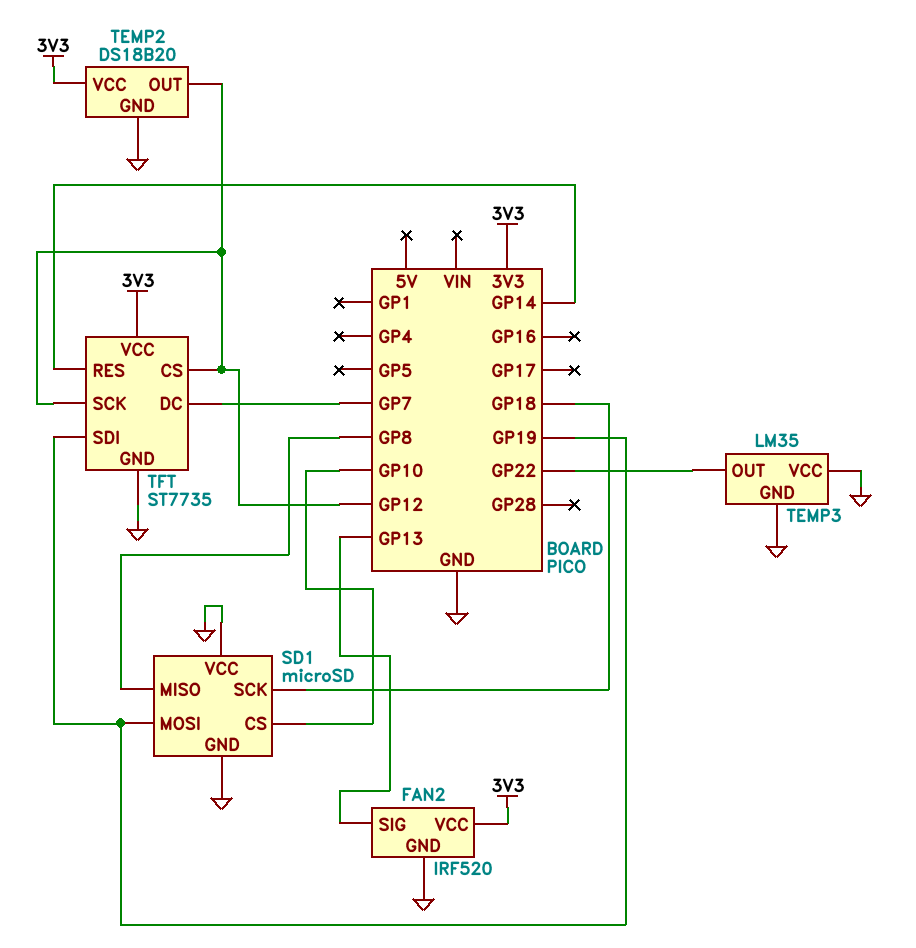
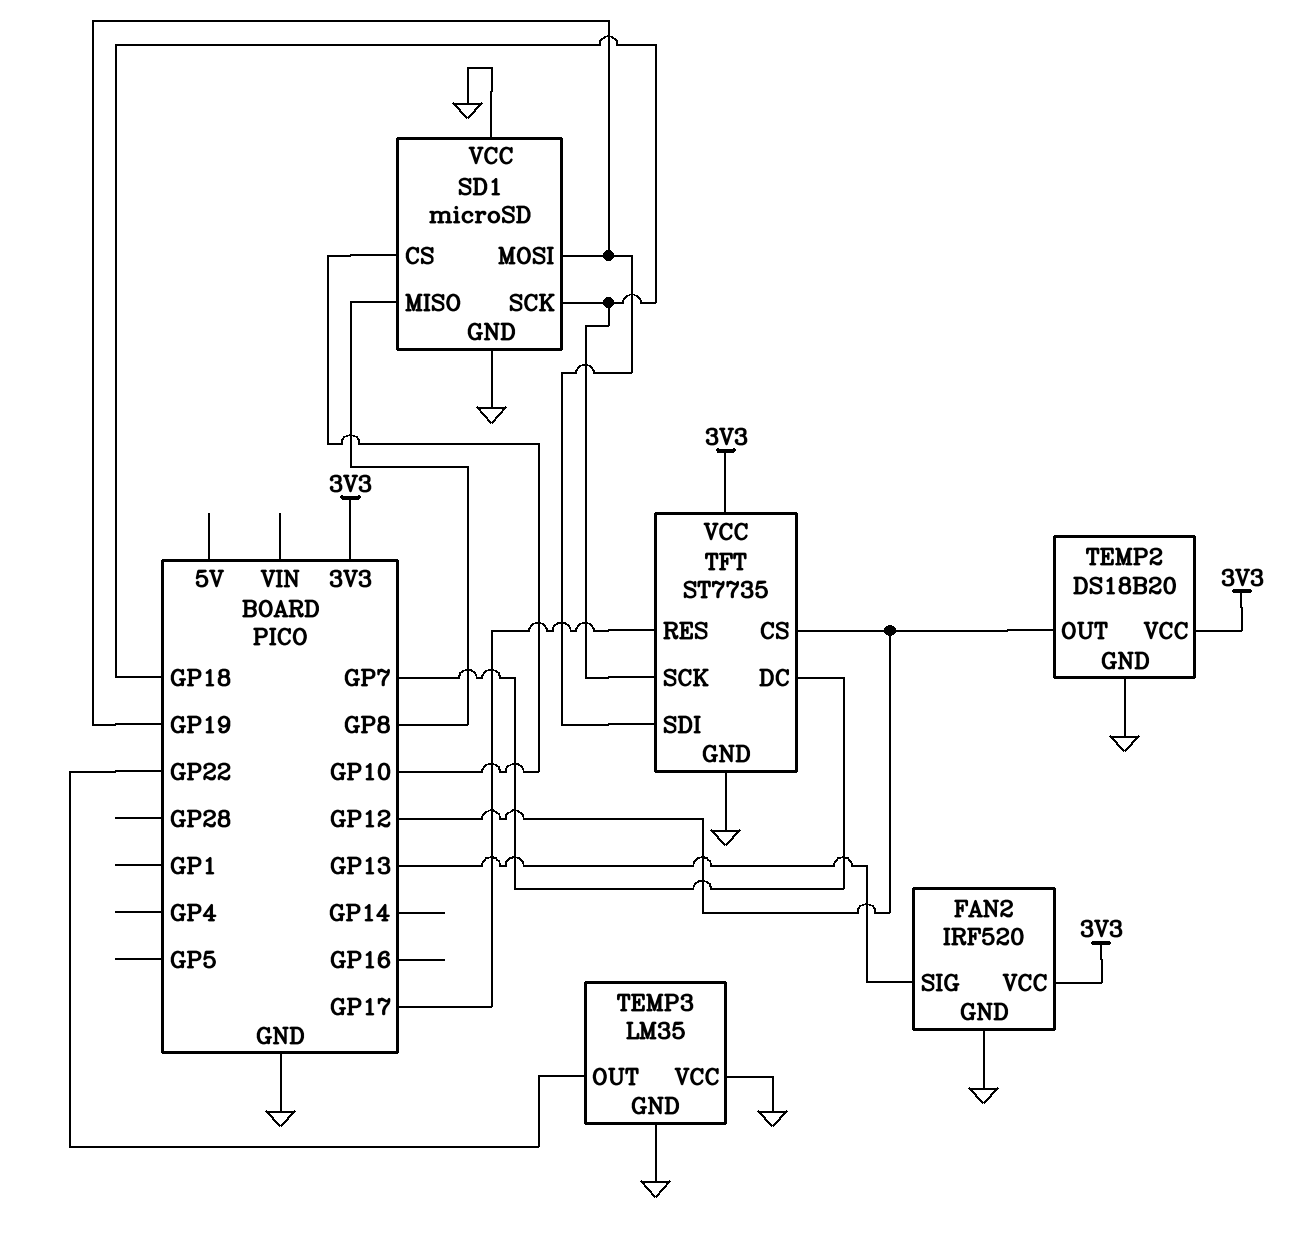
TFT pin RES: GP14 -> GP17
TFT pin SCK: GP12 -> GP18

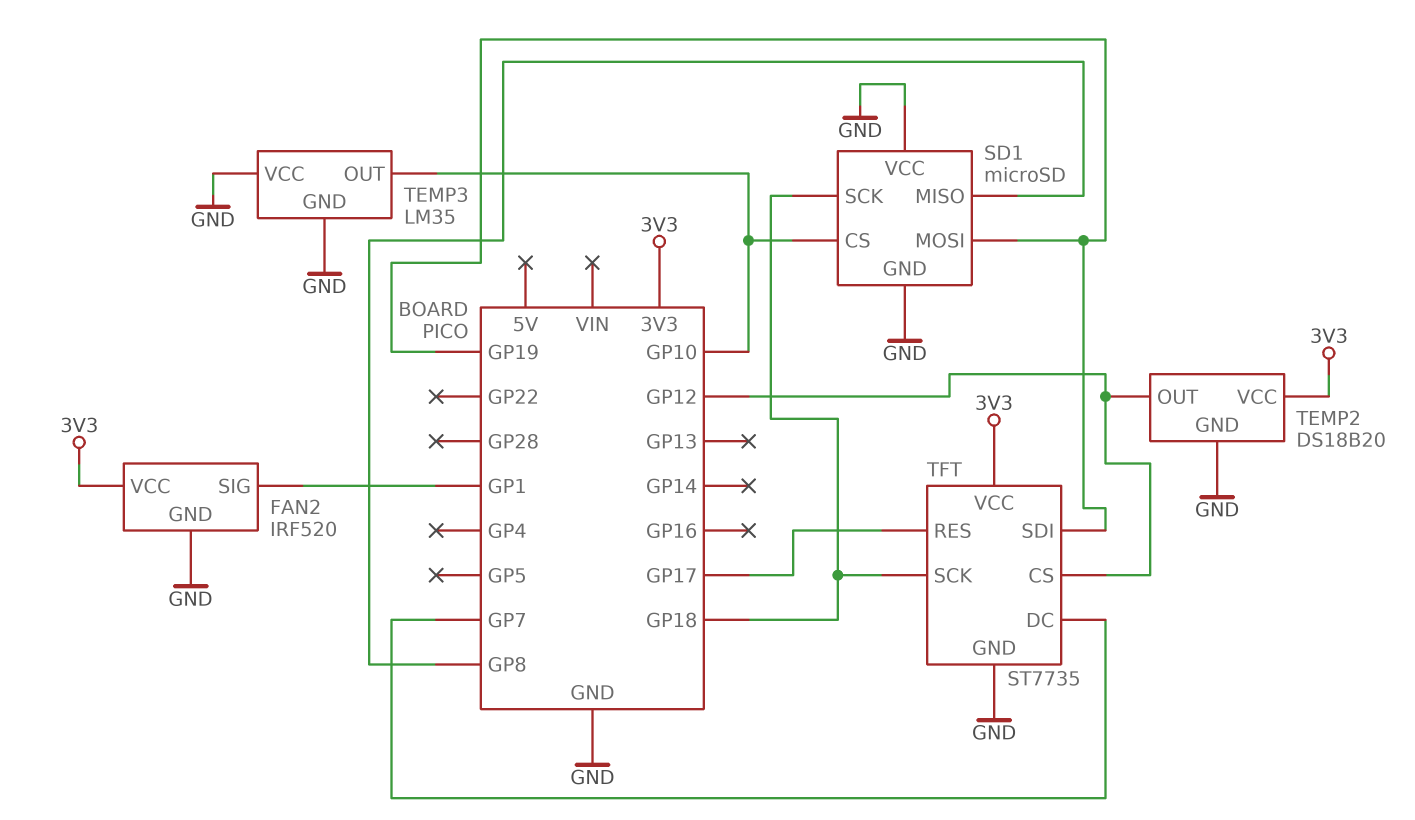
FAN2 pin SIG: GP13 -> GP1
TEMP3 pin OUT: GP22 -> GP10

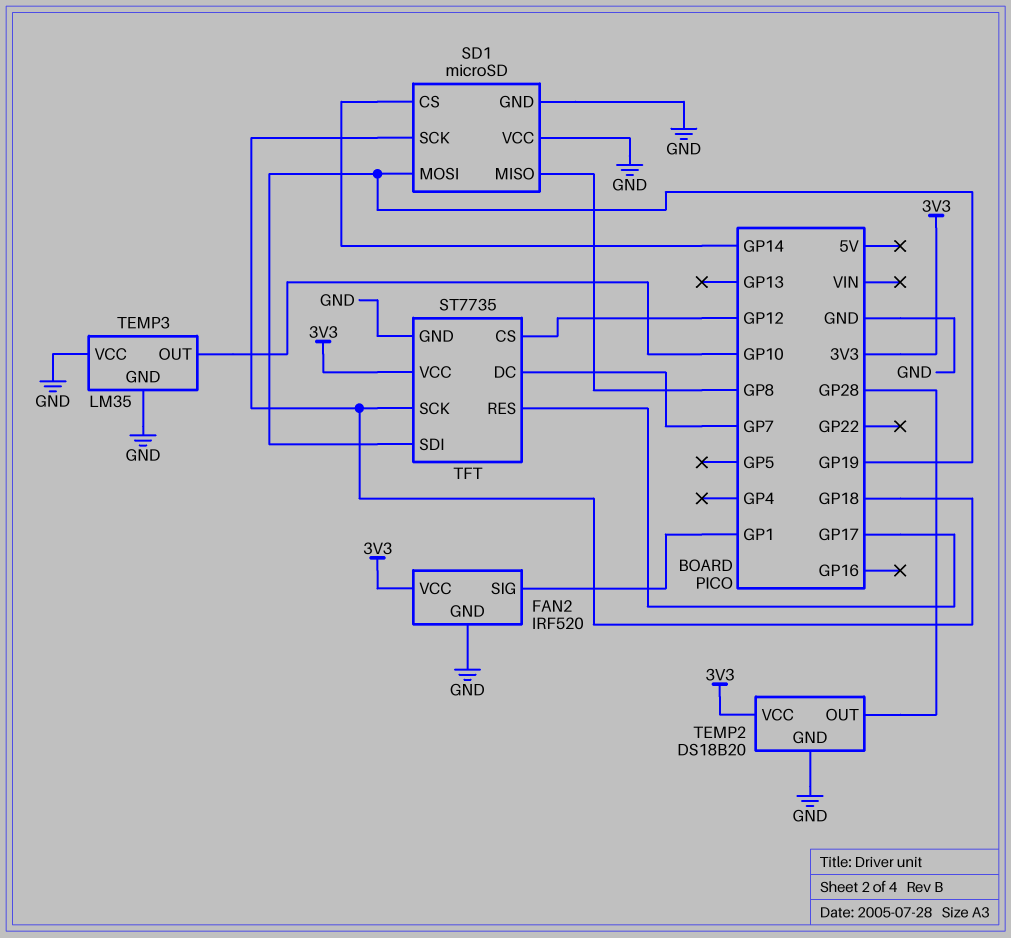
SD1 pin CS: GP10 -> GP14
TEMP2 pin OUT: GP12 -> GP28

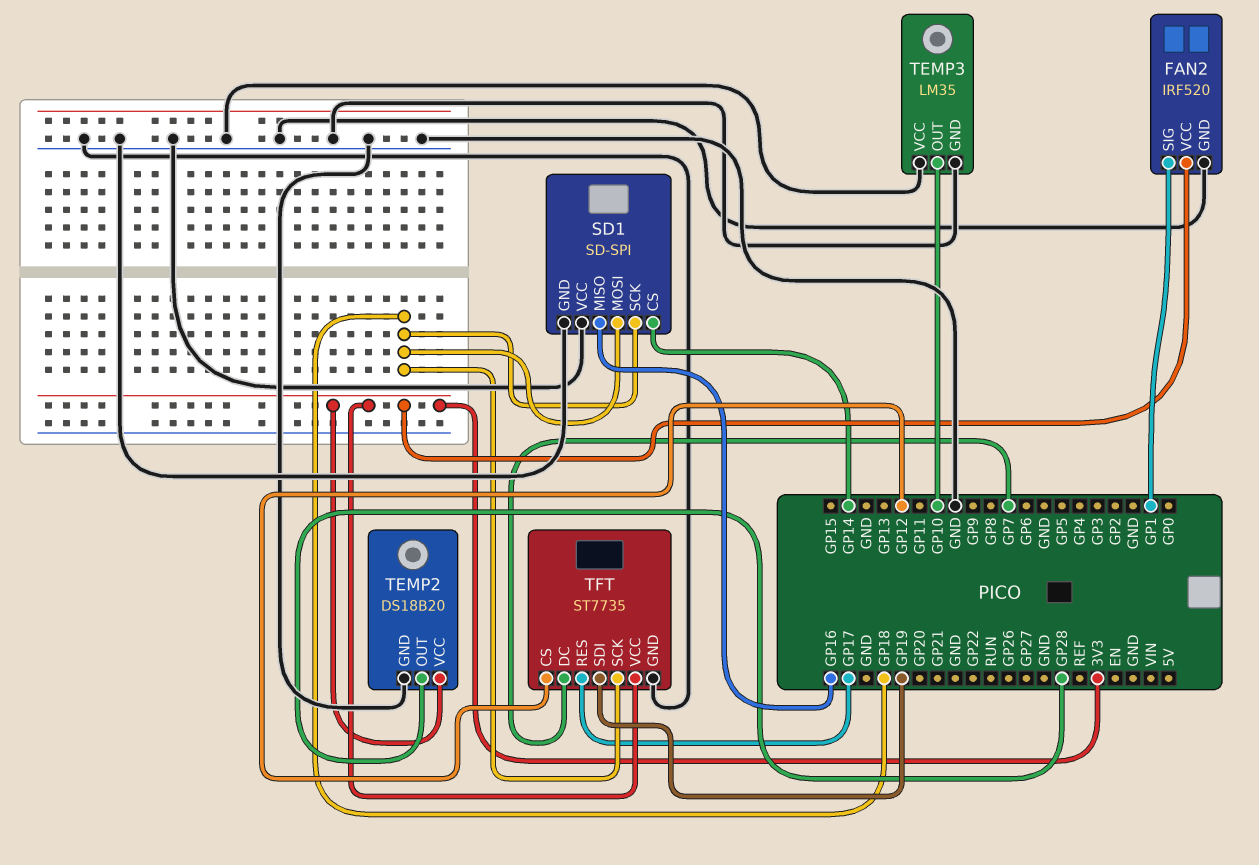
SD1: microSD -> SD-SPI
SD1 pin MISO: GP8 -> GP16
SD1 pin MOSI: GP19 -> GP18

